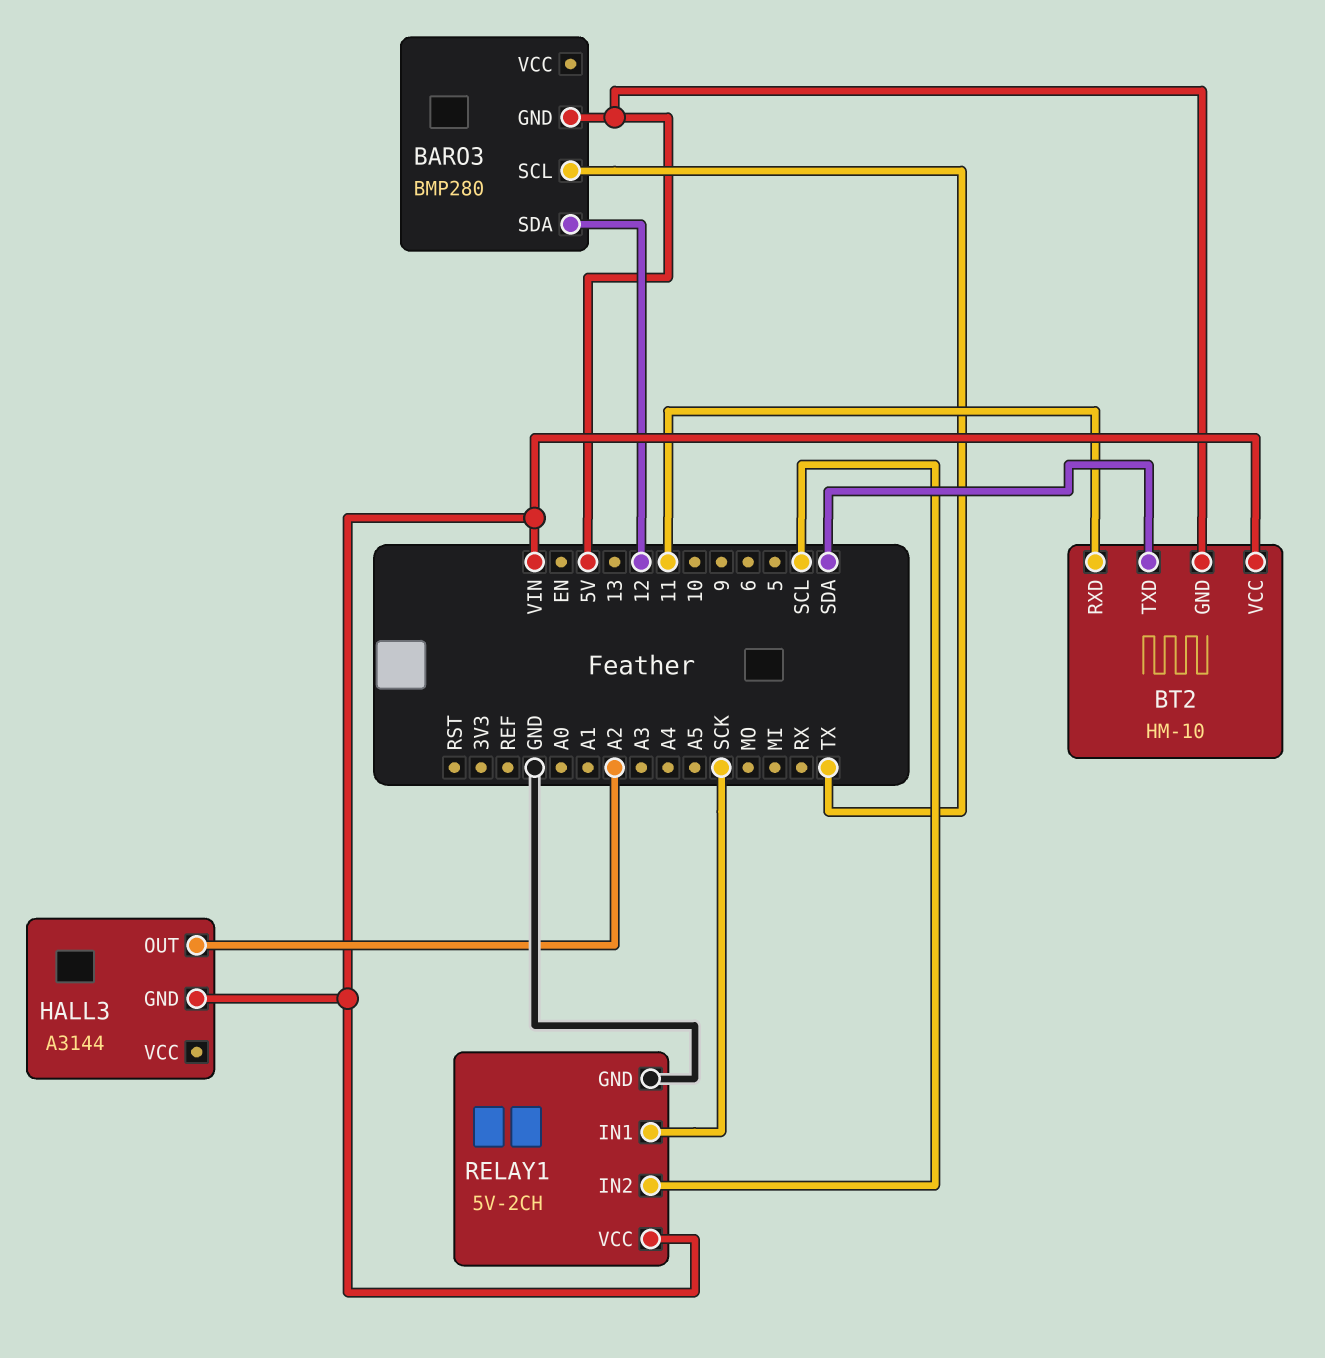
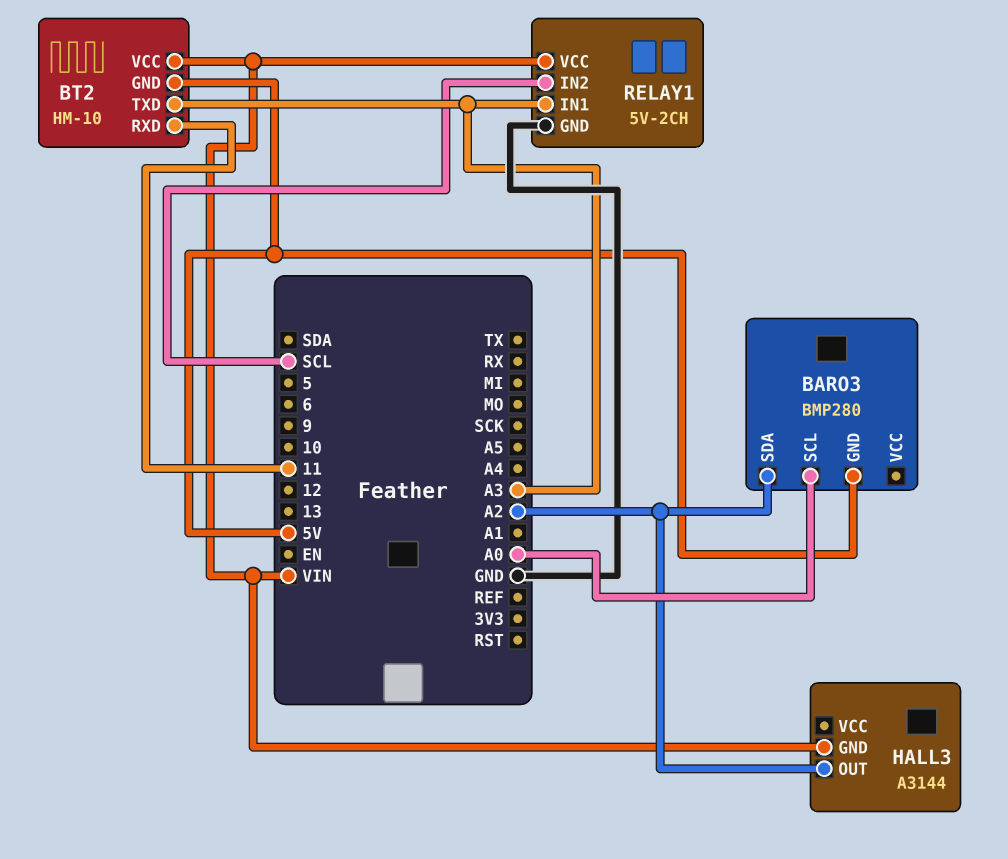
BARO3 pin SCL: TX -> A0
BARO3 pin SDA: 12 -> A2
BT2 pin TXD: SDA -> A3
RELAY1 pin IN1: SCK -> A3

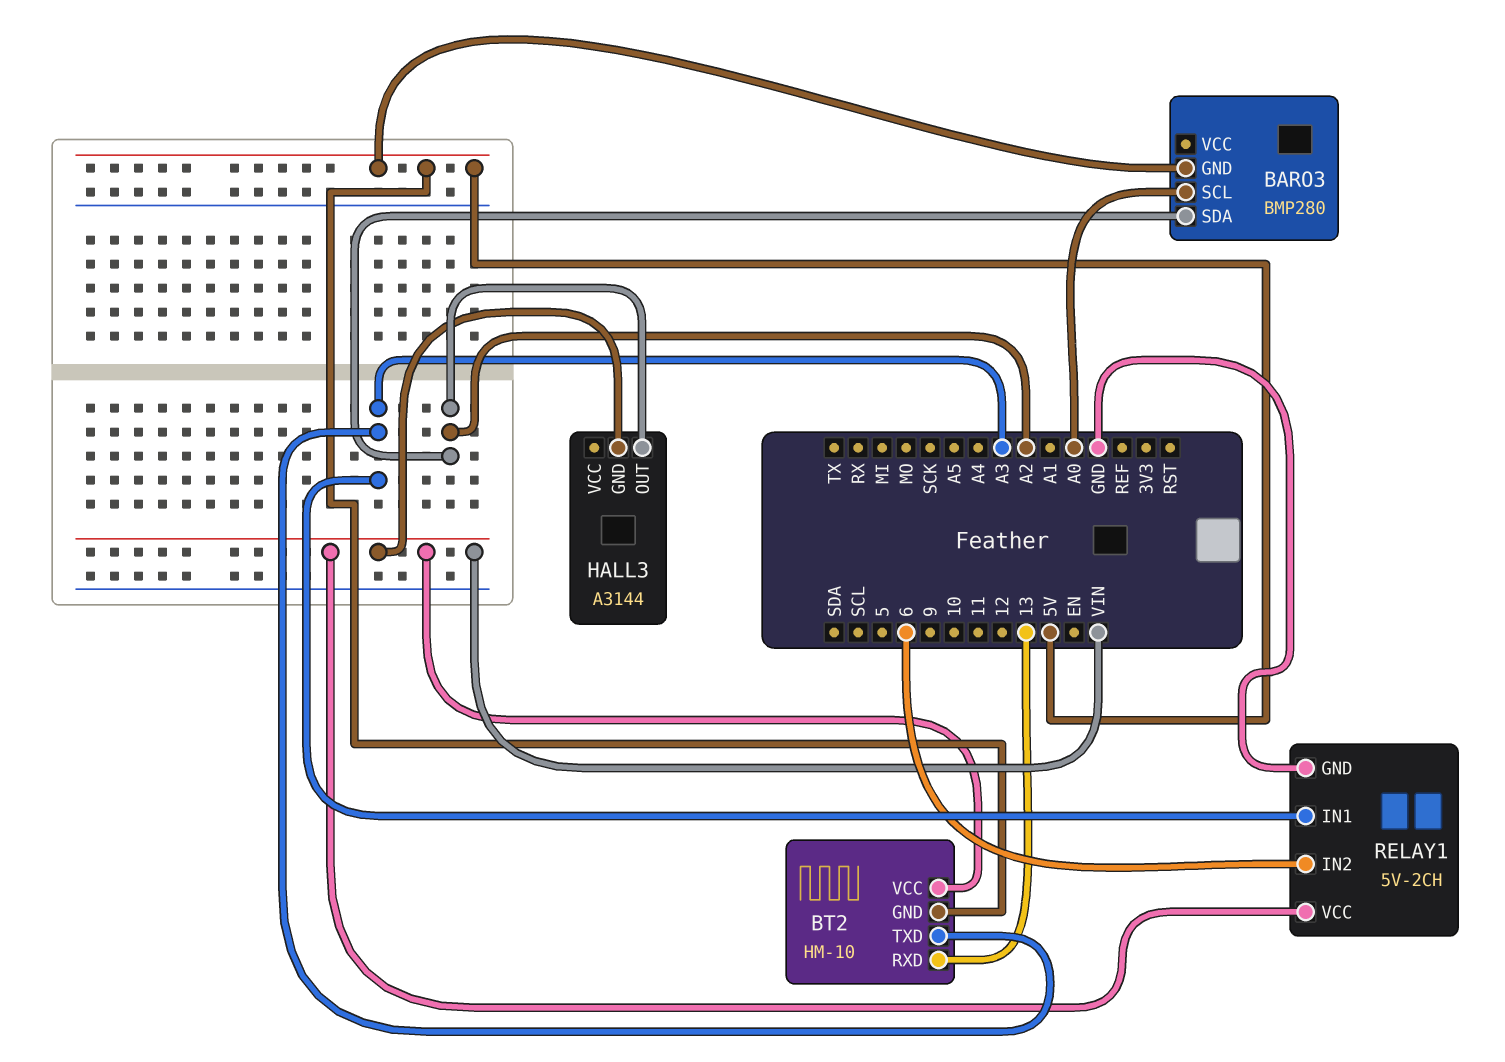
BT2 pin RXD: 11 -> 13
RELAY1 pin IN2: SCL -> 6

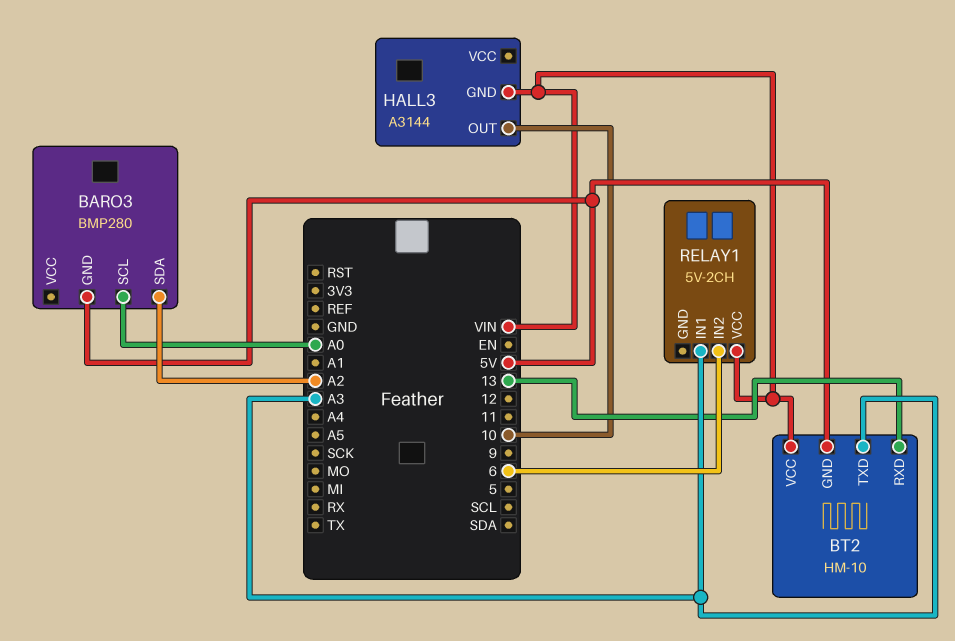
HALL3 pin OUT: A2 -> 10
RELAY1 pin GND: GND -> none

